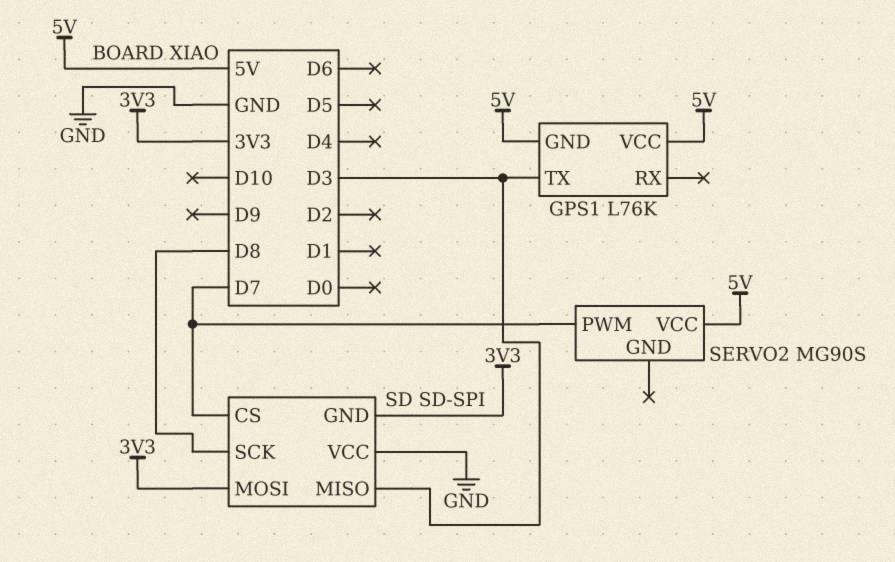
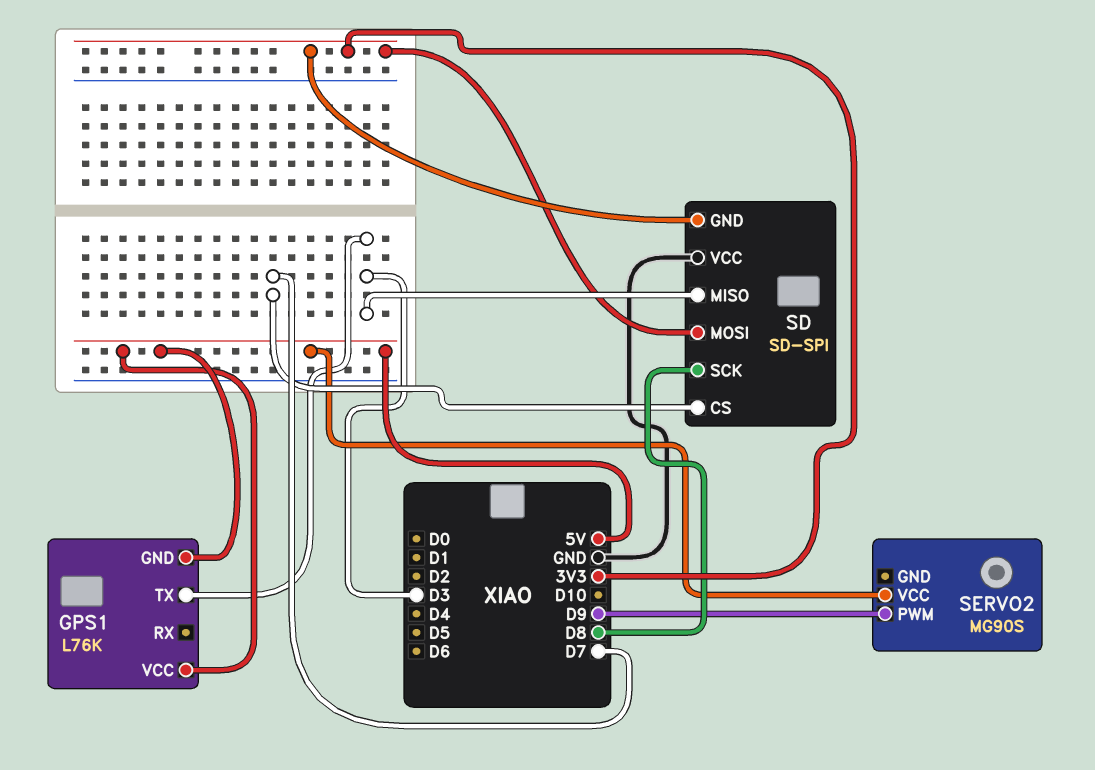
SERVO2 pin PWM: D7 -> D9

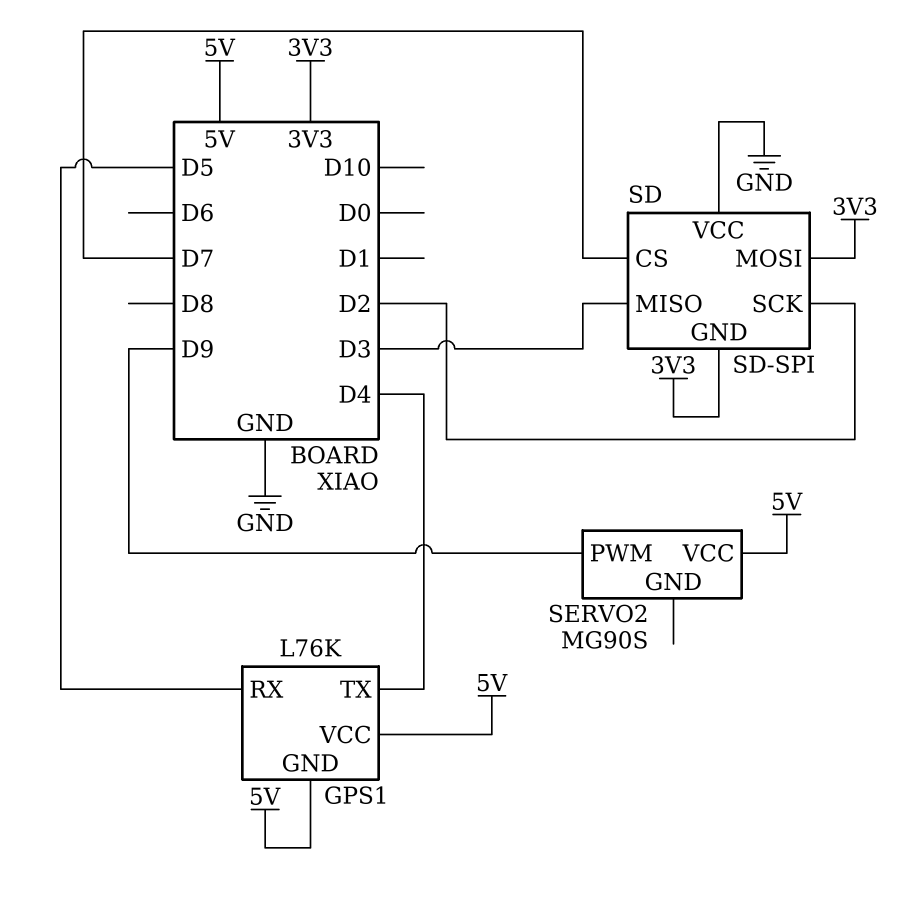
GPS1 pin RX: none -> D5
GPS1 pin TX: D3 -> D4
SD pin SCK: D8 -> D2

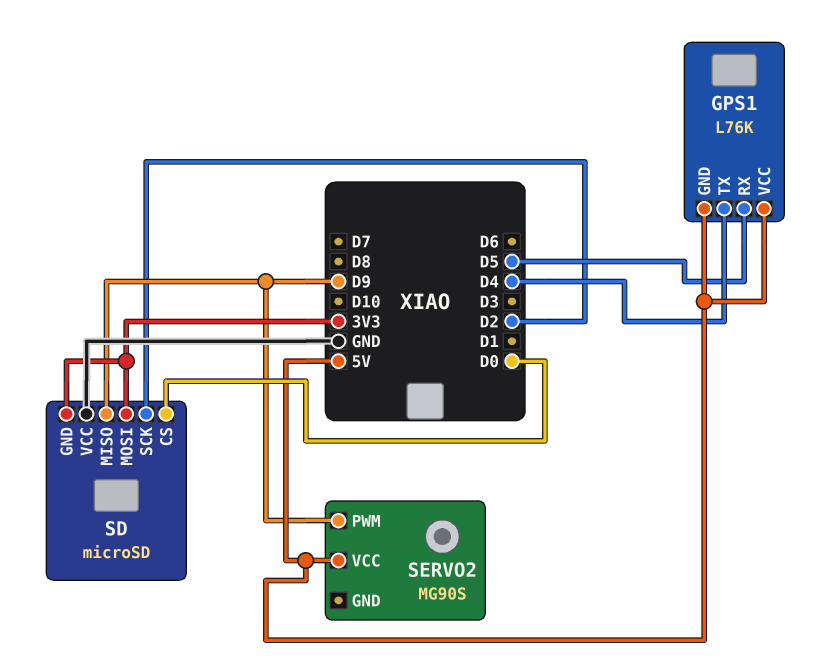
SD: SD-SPI -> microSD
SD pin CS: D7 -> D0
SD pin MISO: D3 -> D9

